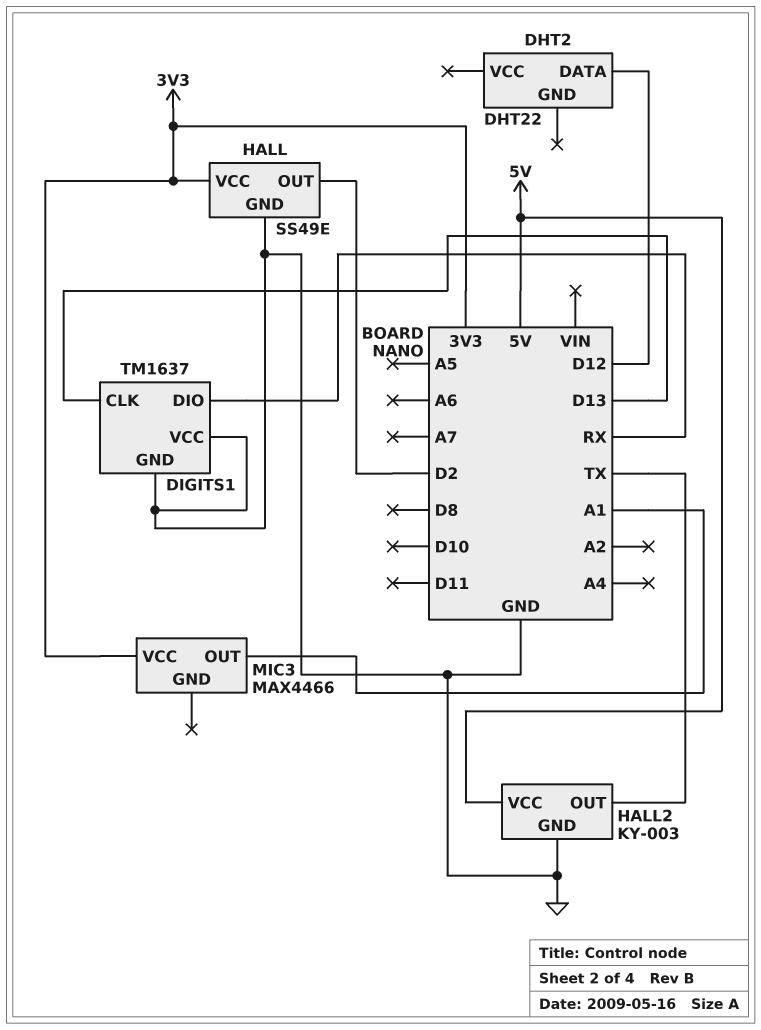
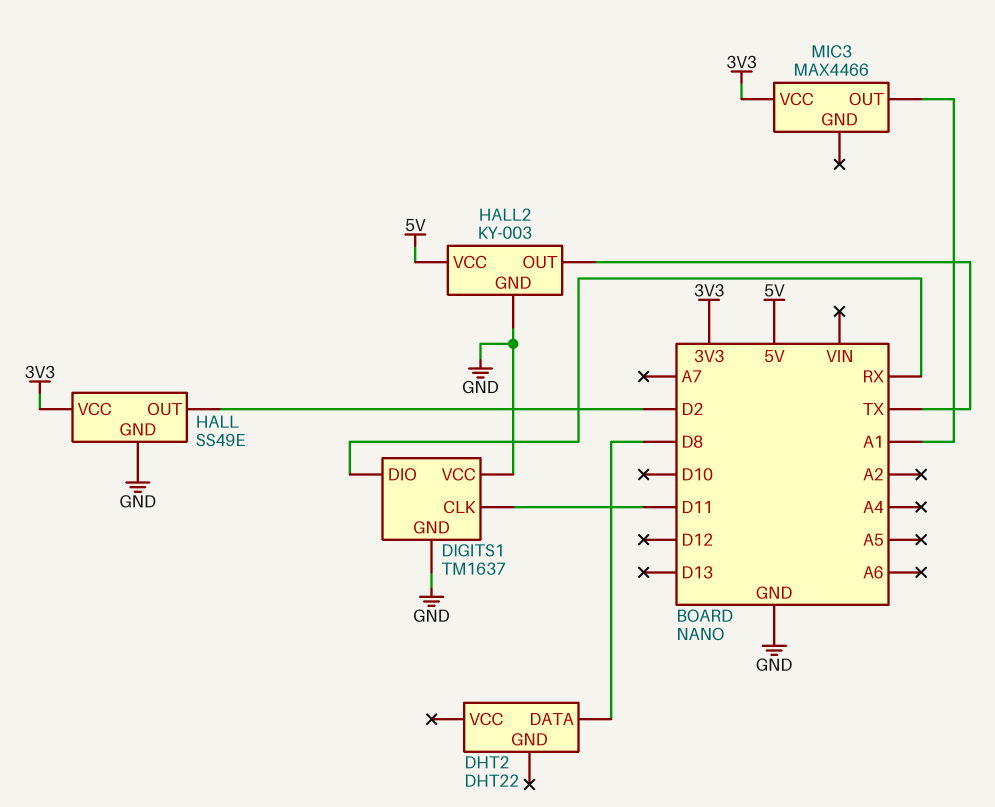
DHT2 pin DATA: D12 -> D8
DIGITS1 pin CLK: D13 -> D11

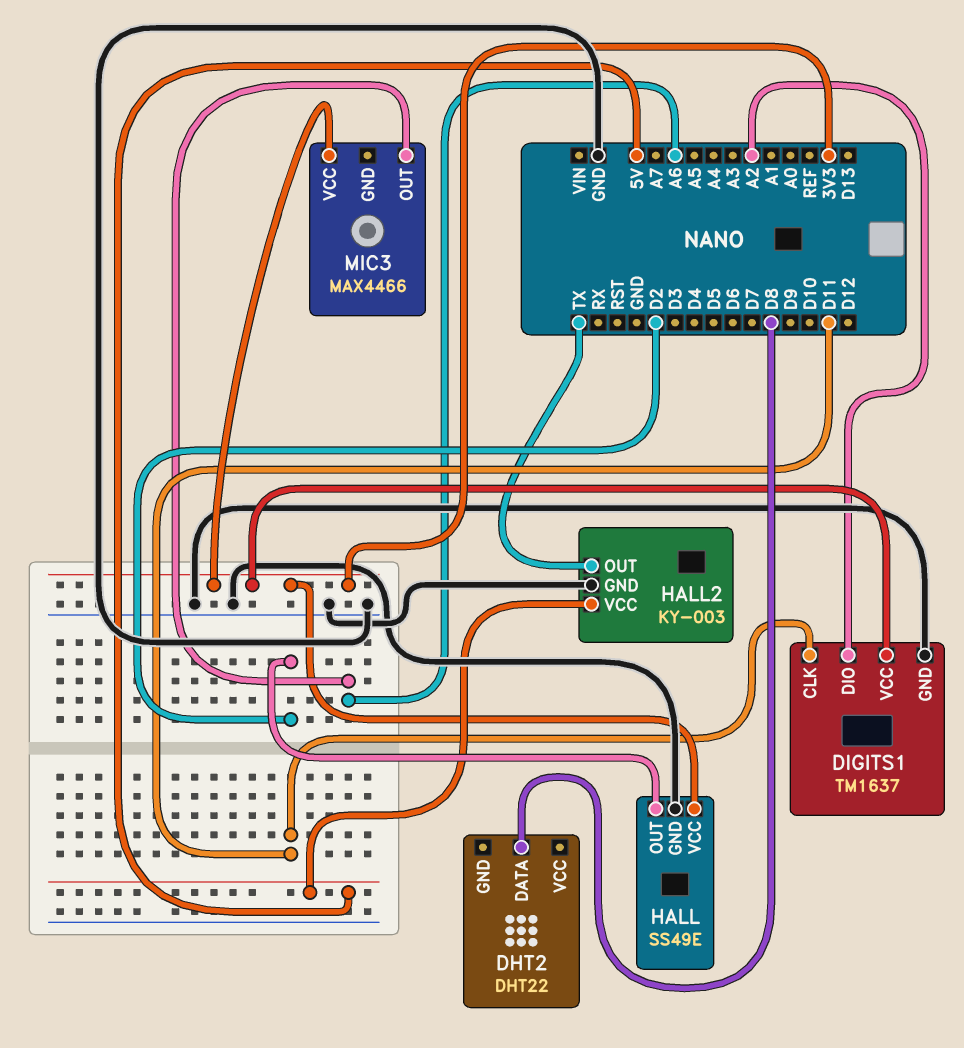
DIGITS1 pin DIO: RX -> A2
DIGITS1 pin VCC: GND -> 3V3
MIC3 pin OUT: A1 -> A6

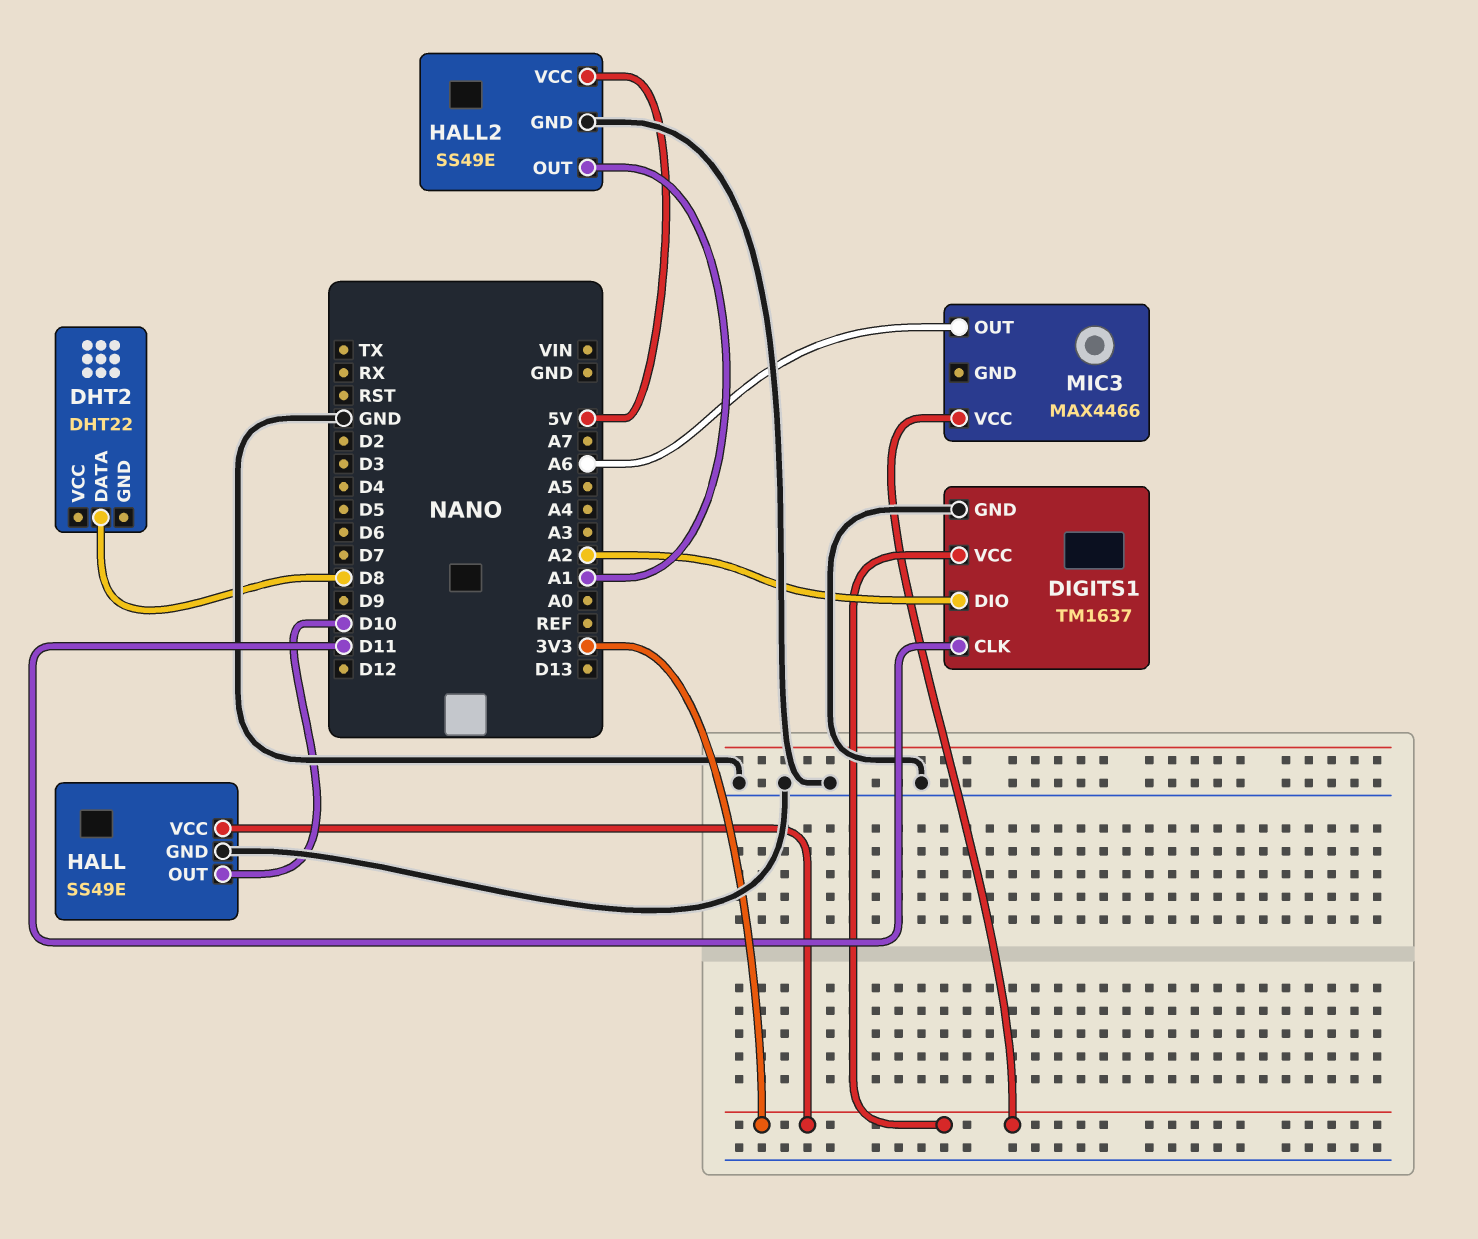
HALL pin OUT: D2 -> D10
HALL2: KY-003 -> SS49E
HALL2 pin OUT: TX -> A1

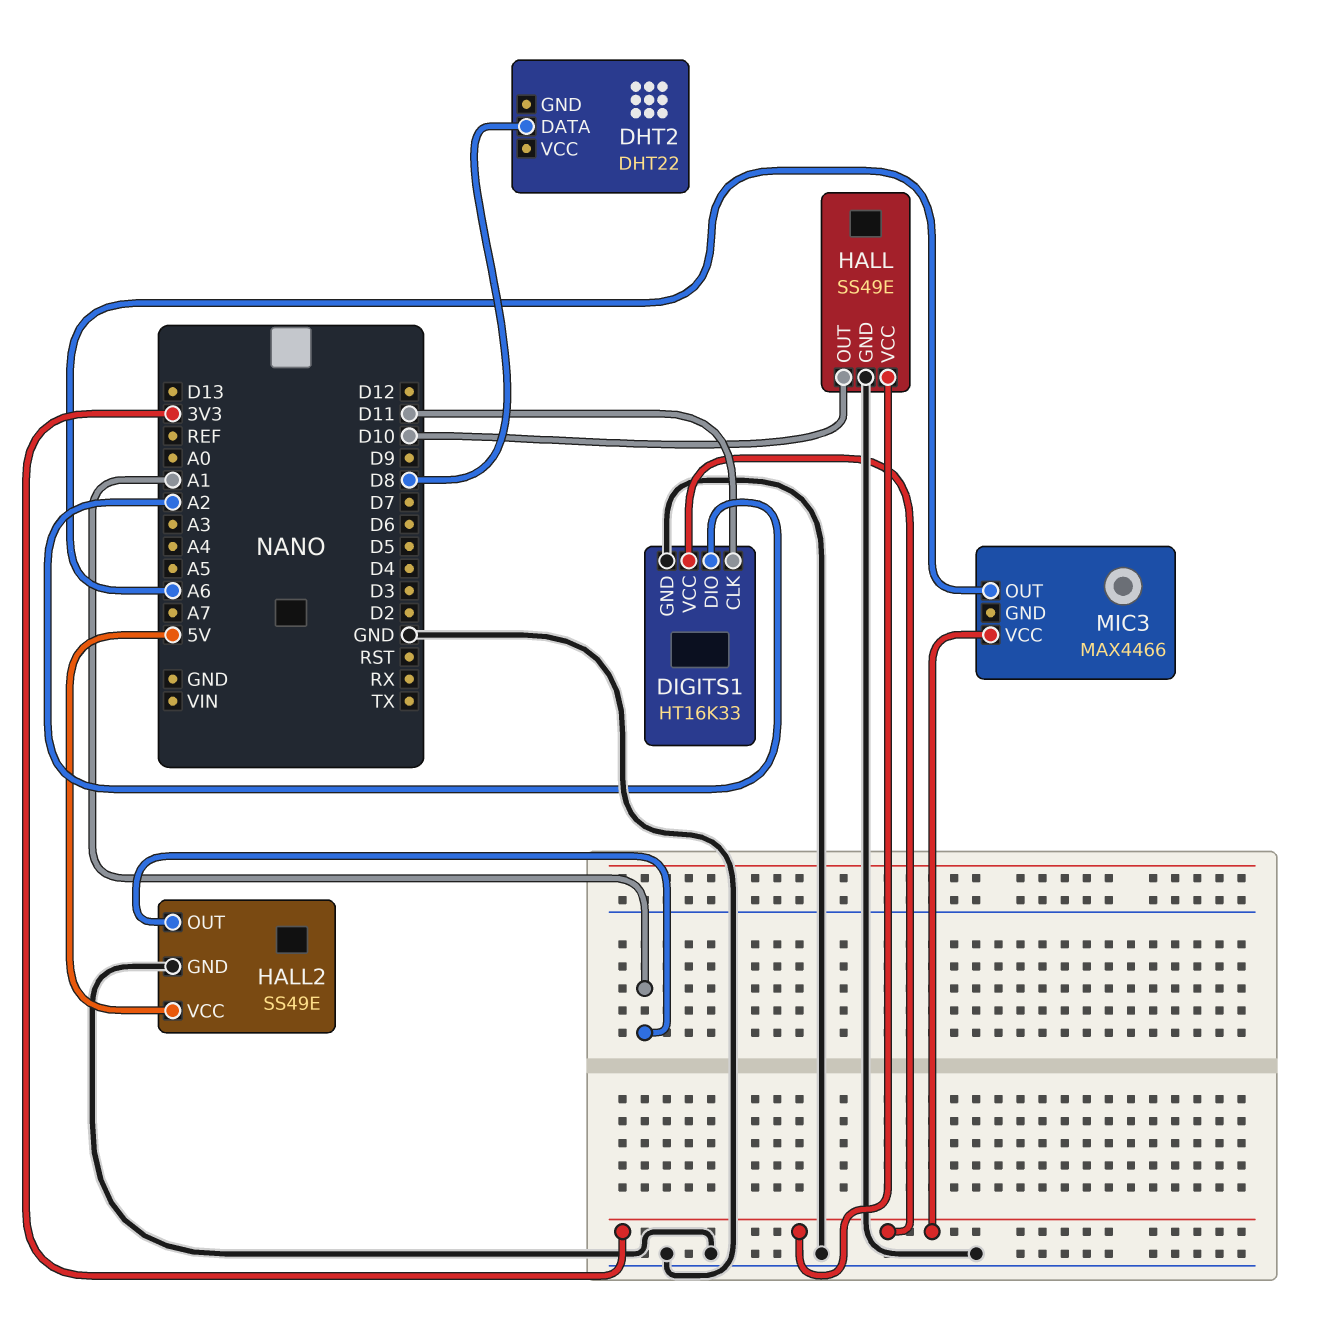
DIGITS1: TM1637 -> HT16K33

